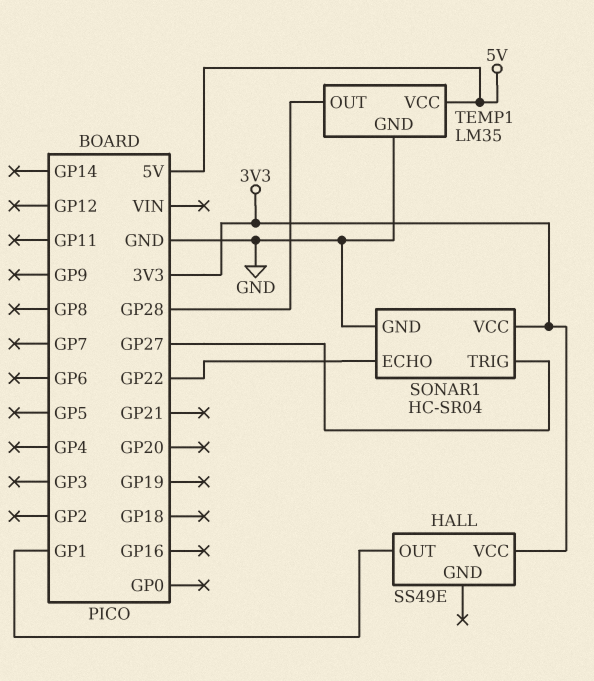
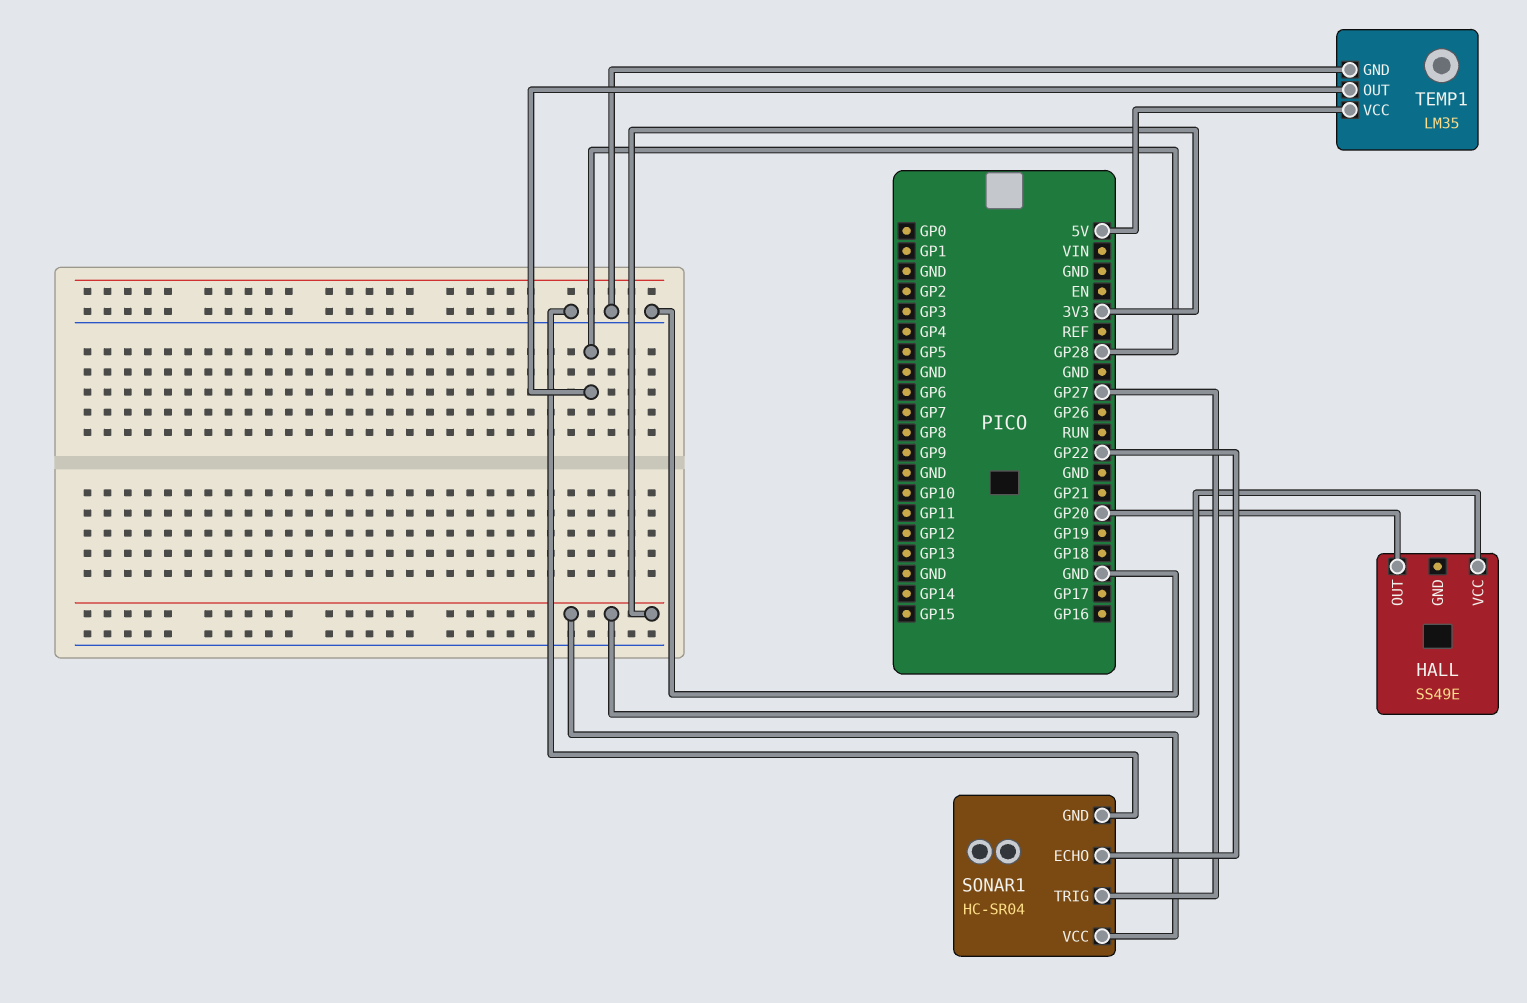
HALL pin OUT: GP1 -> GP20

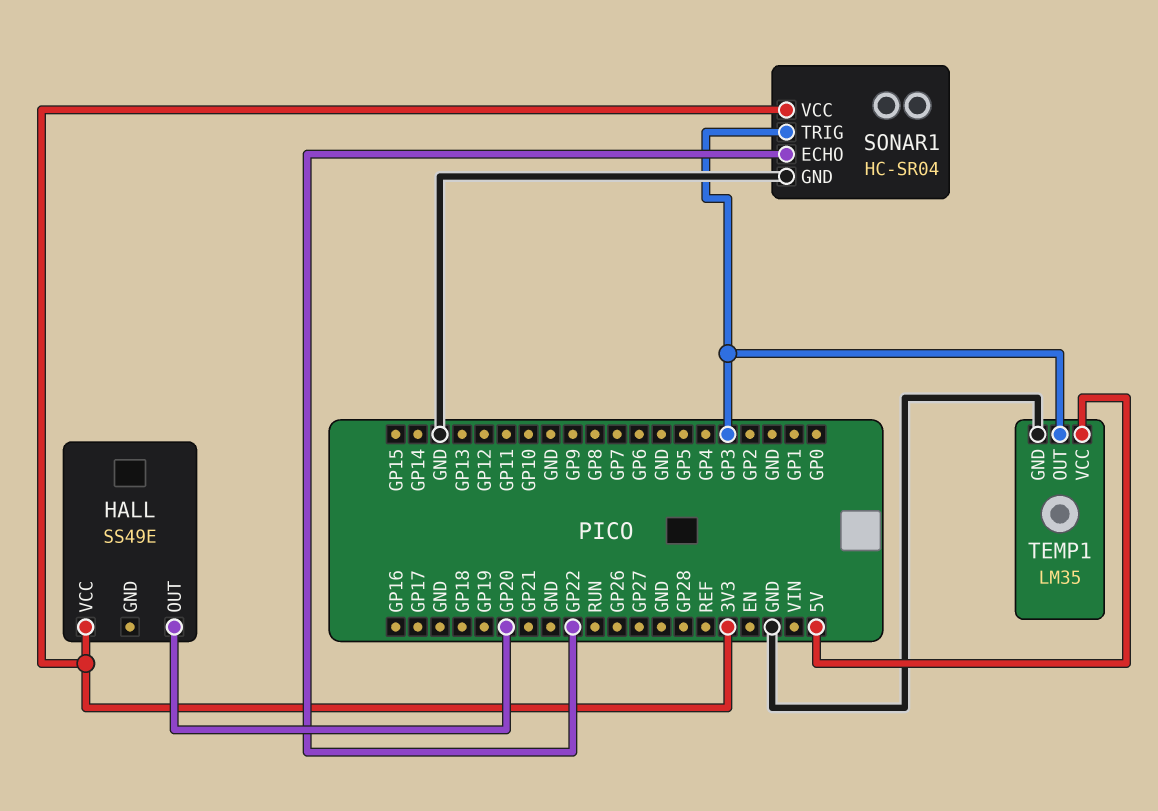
SONAR1 pin TRIG: GP27 -> GP3
TEMP1 pin OUT: GP28 -> GP3

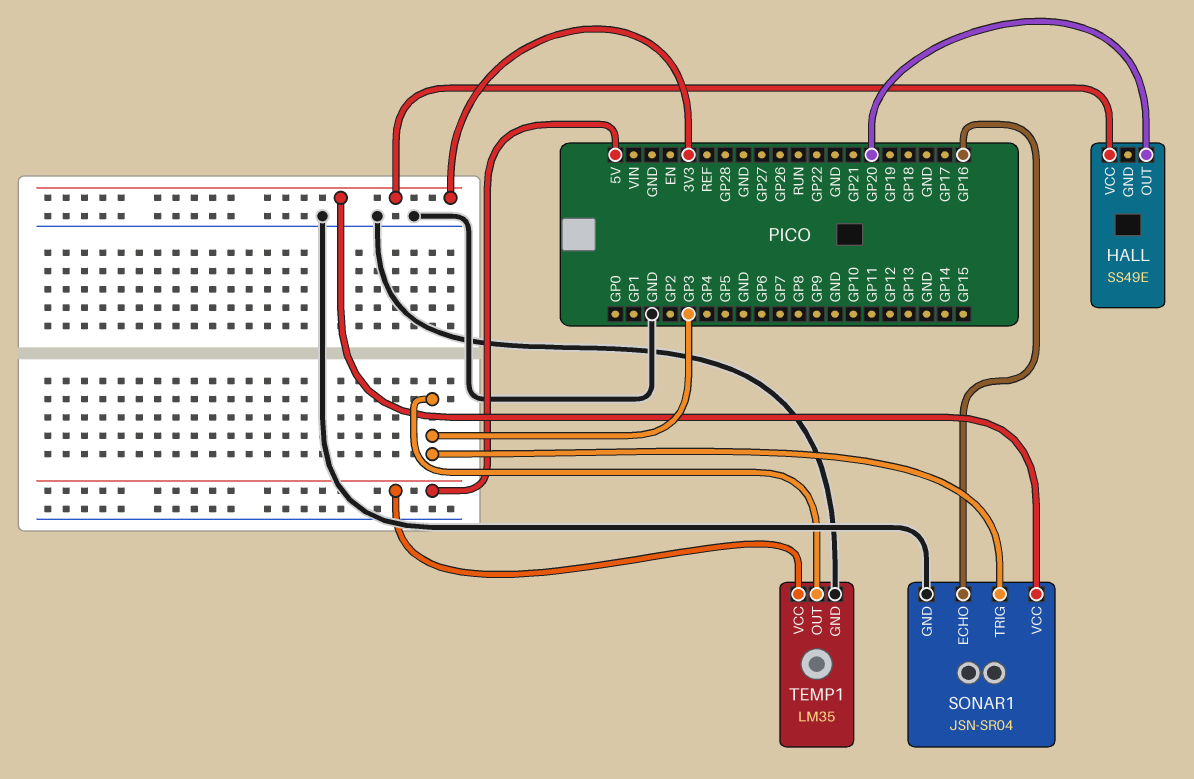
SONAR1: HC-SR04 -> JSN-SR04
SONAR1 pin ECHO: GP22 -> GP16

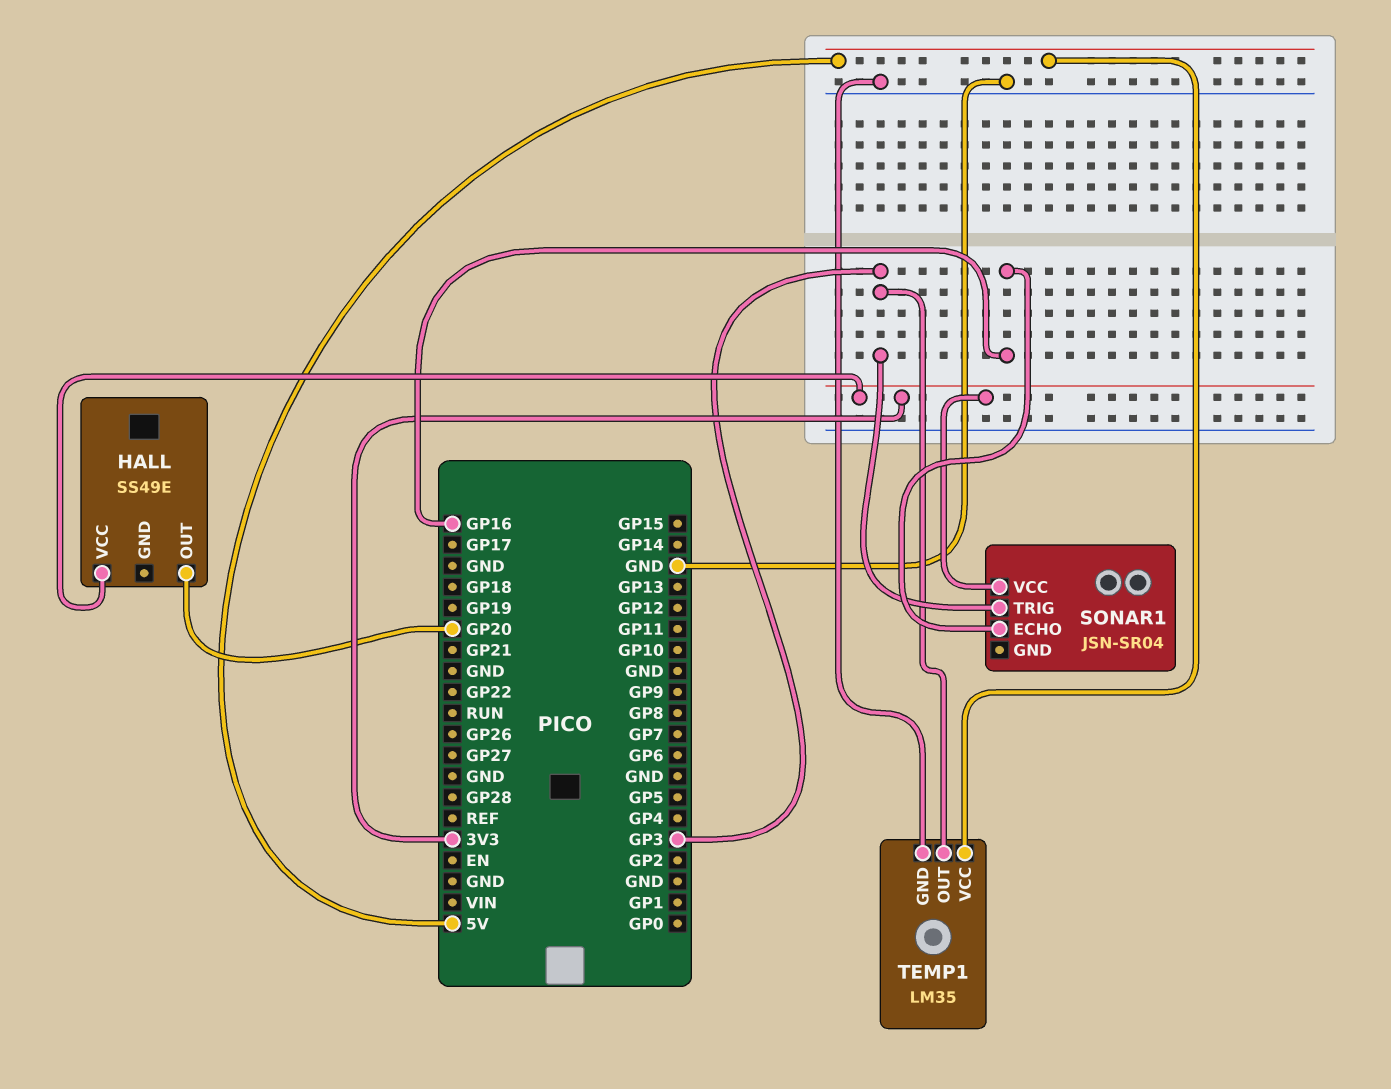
SONAR1 pin GND: GND -> none

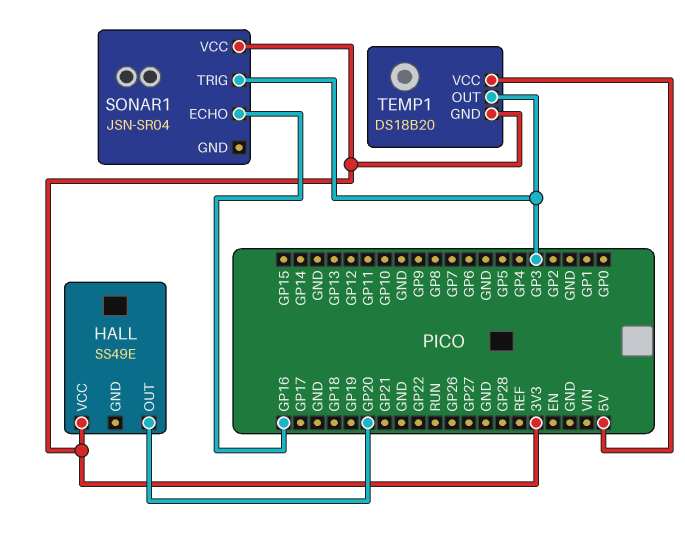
TEMP1: LM35 -> DS18B20
TEMP1 pin GND: GND -> 3V3

